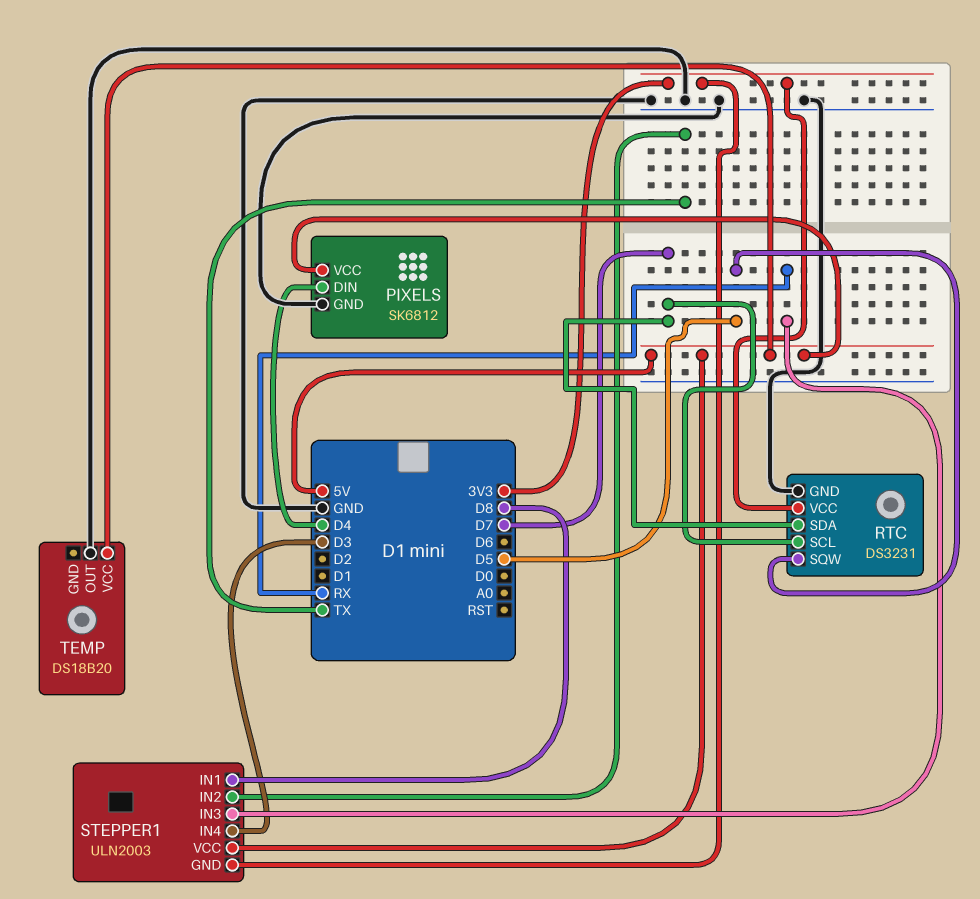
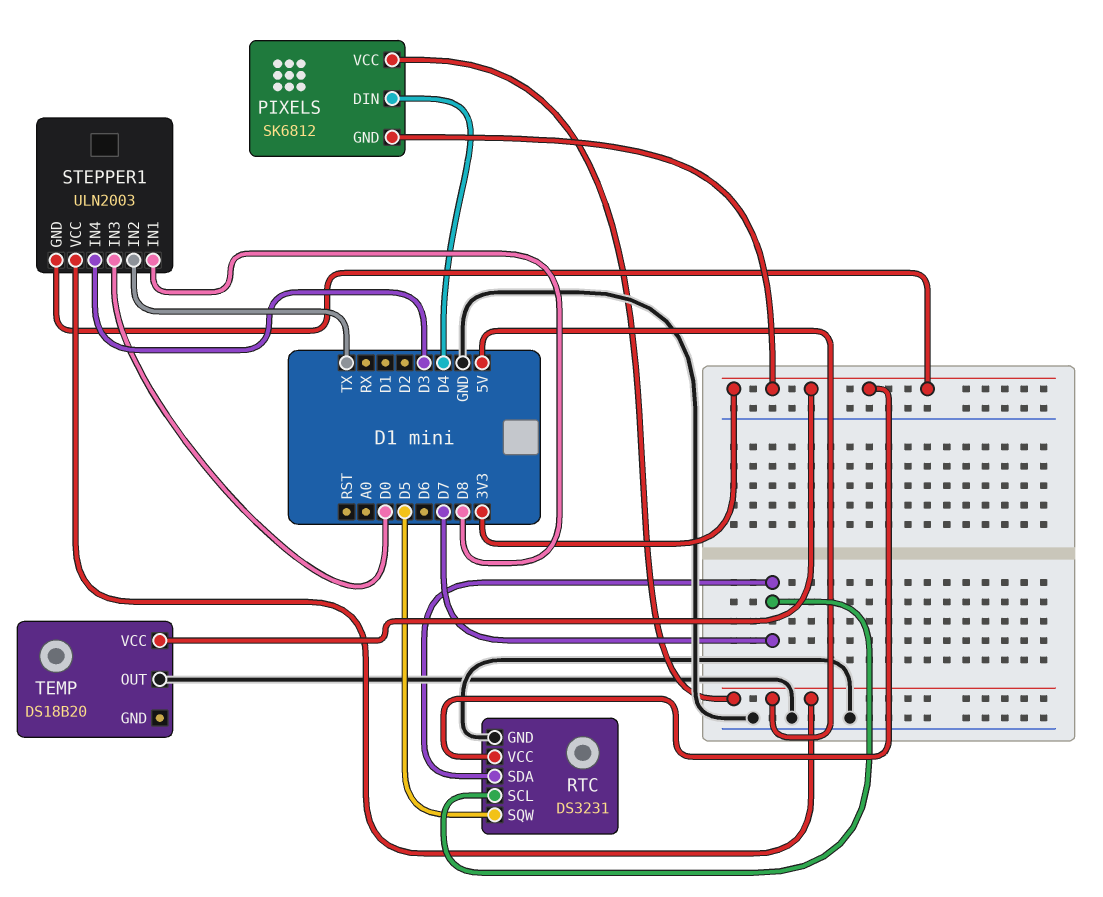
PIXELS pin GND: GND -> 3V3
STEPPER1 pin IN3: RX -> D0
TEMP pin VCC: 5V -> 3V3

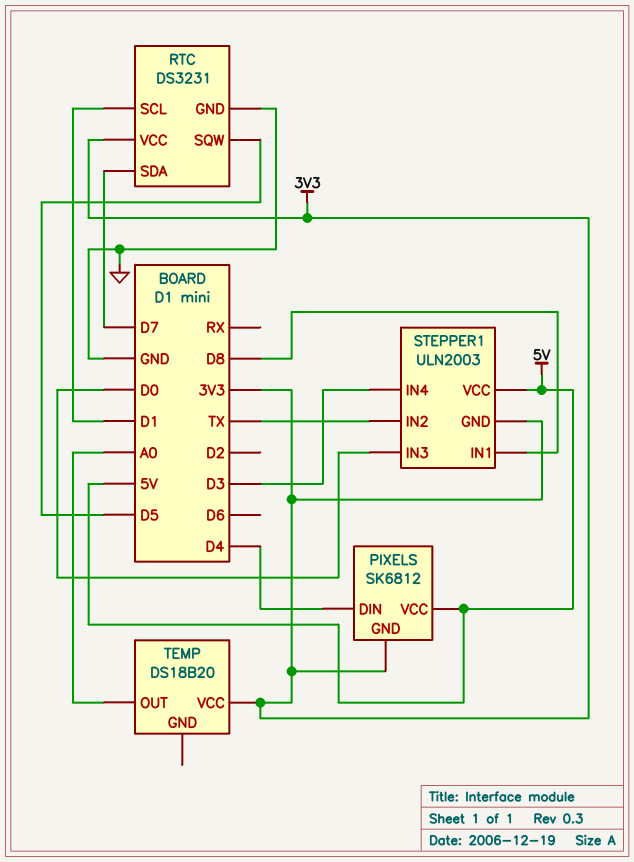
RTC pin SCL: D7 -> D1
TEMP pin OUT: GND -> A0

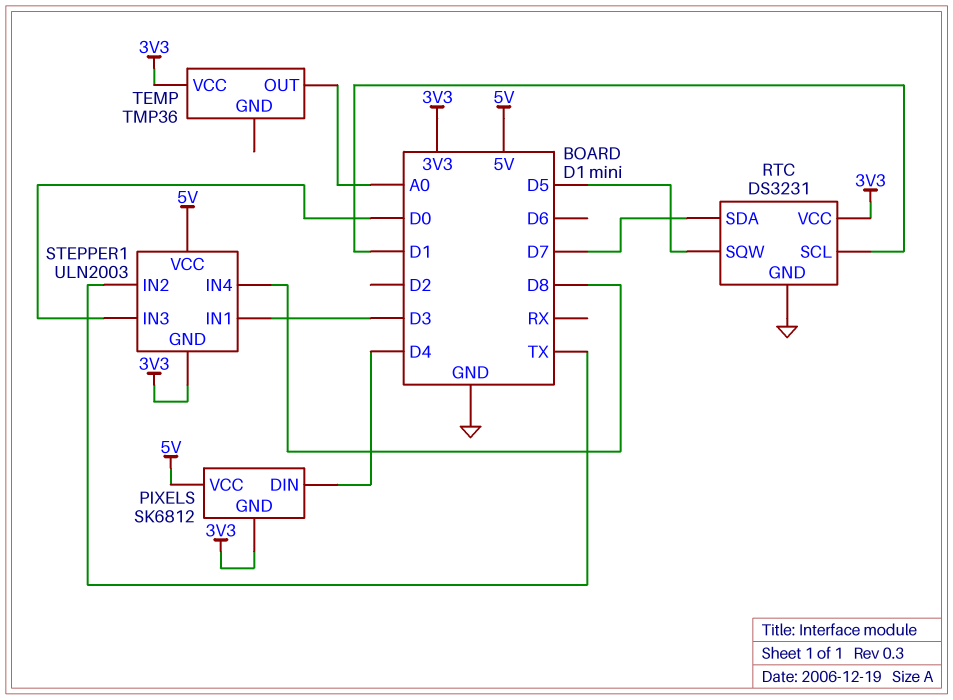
STEPPER1 pin IN1: D8 -> D3
STEPPER1 pin IN4: D3 -> D8
TEMP: DS18B20 -> TMP36

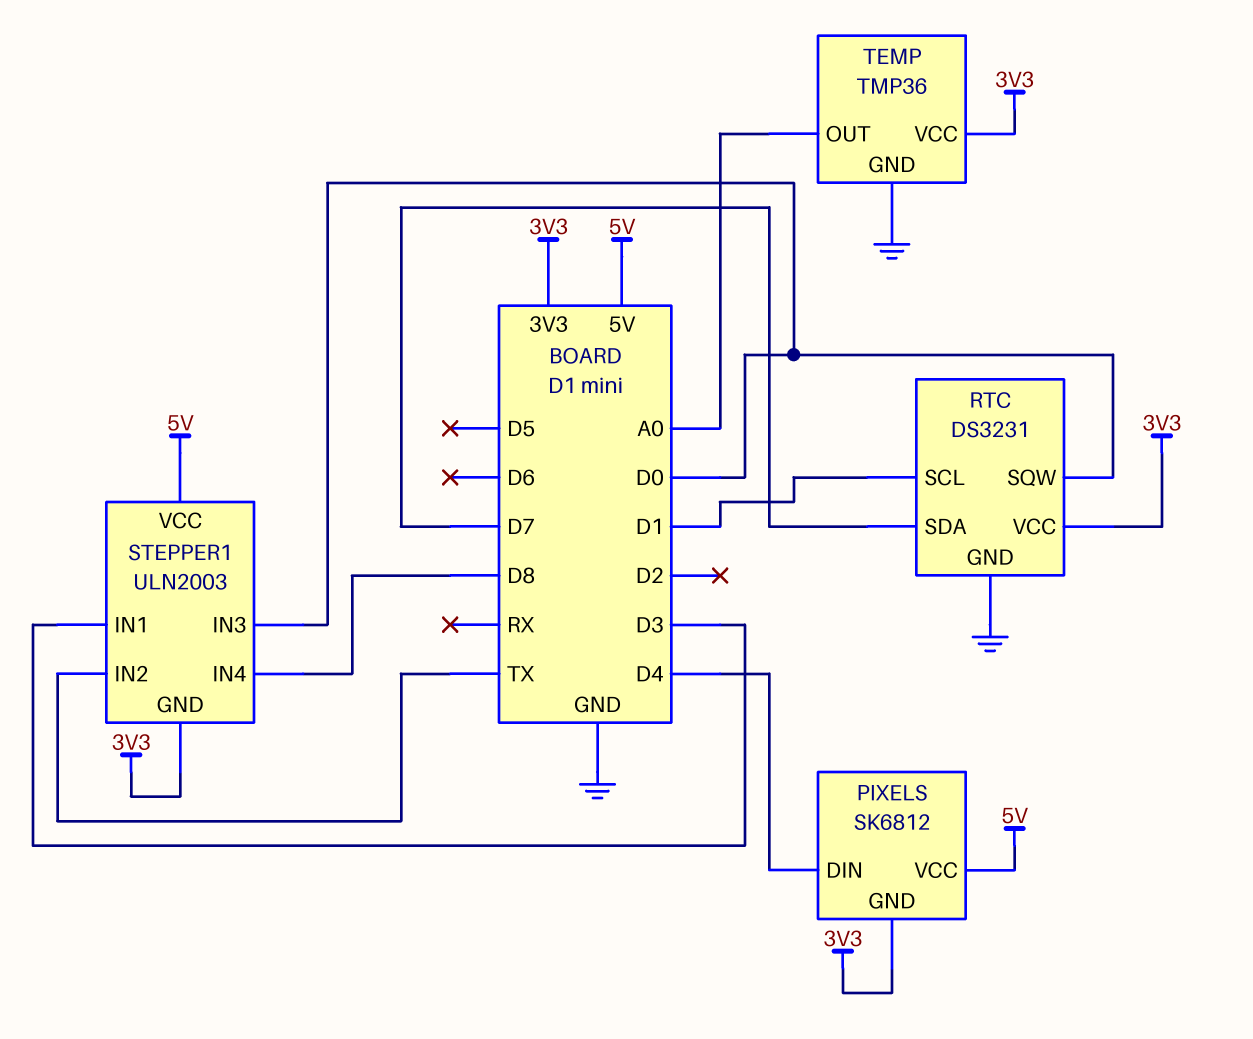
RTC pin SQW: D5 -> D0
TEMP pin GND: none -> GND

